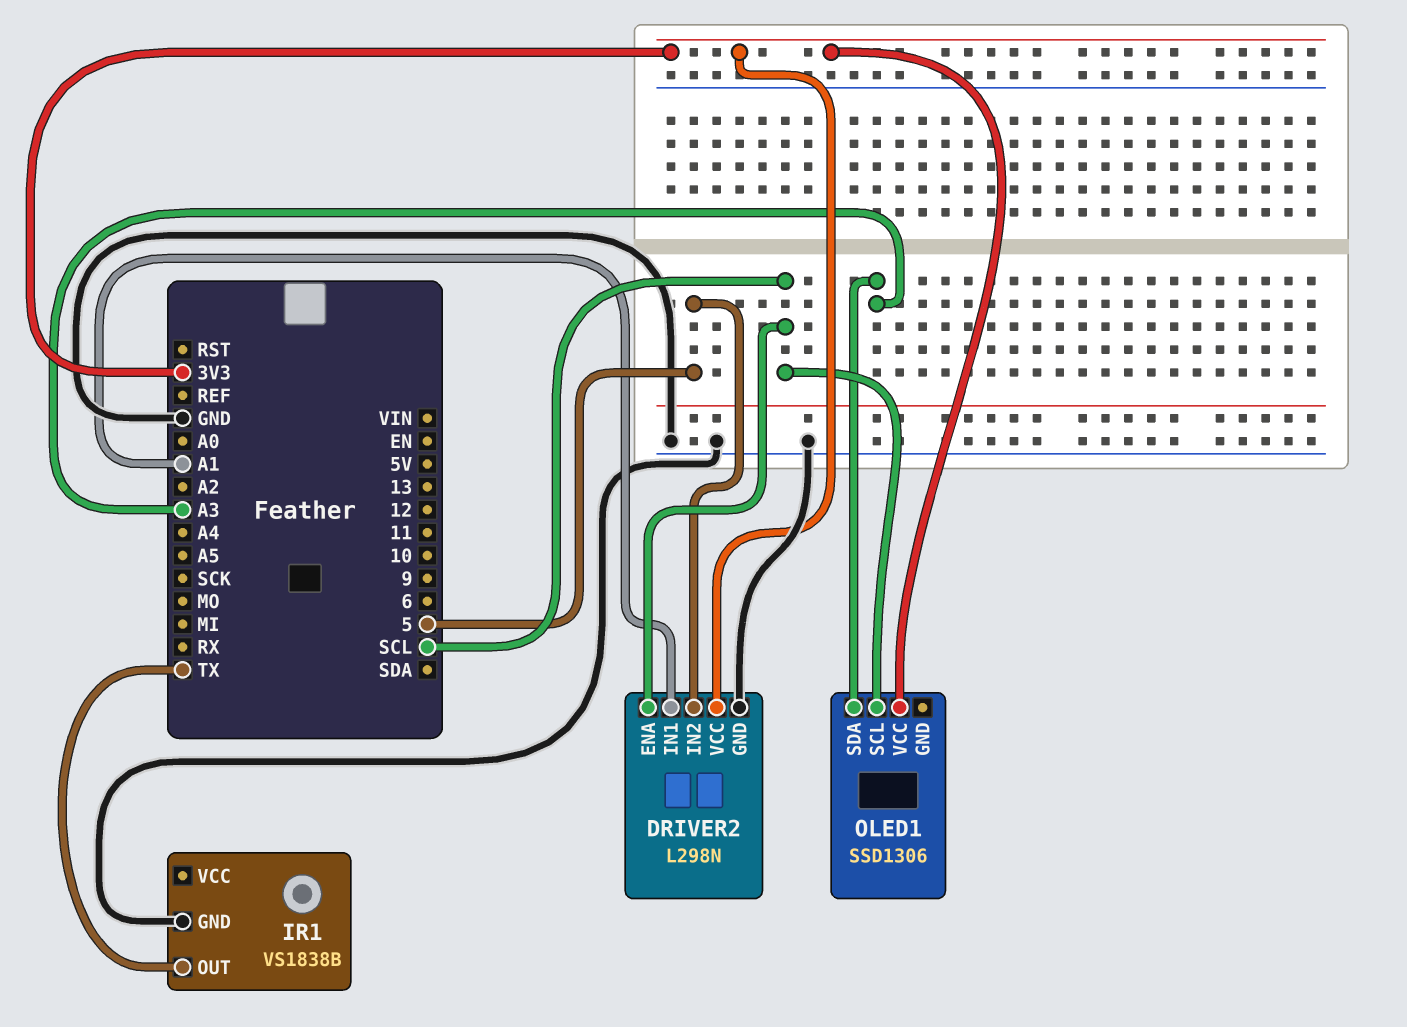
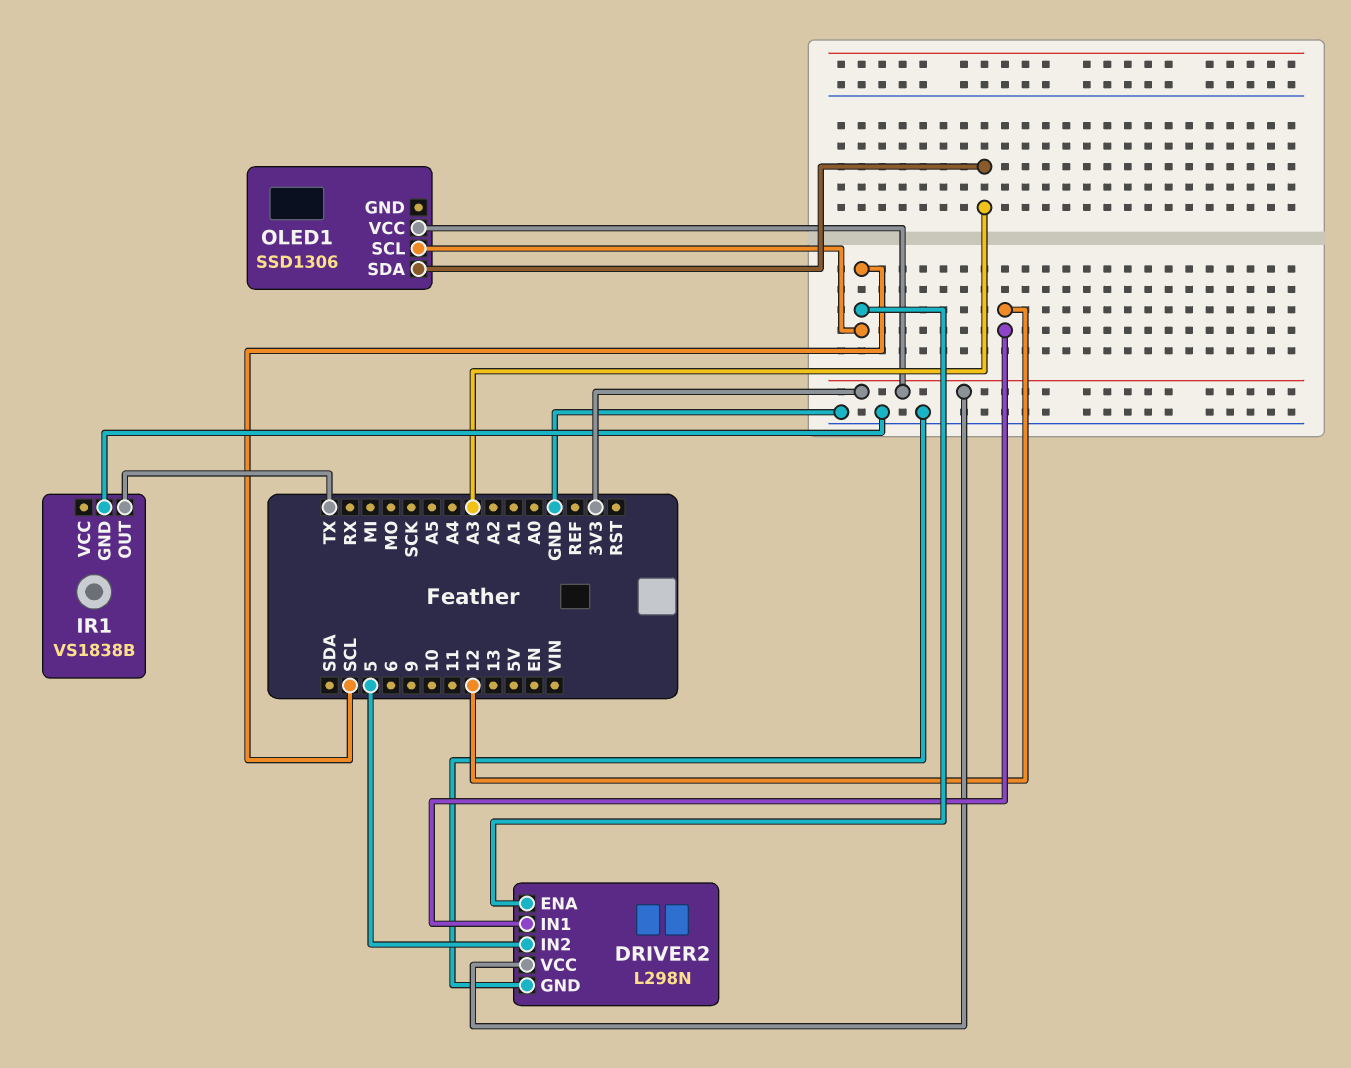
DRIVER2 pin IN1: A1 -> 12

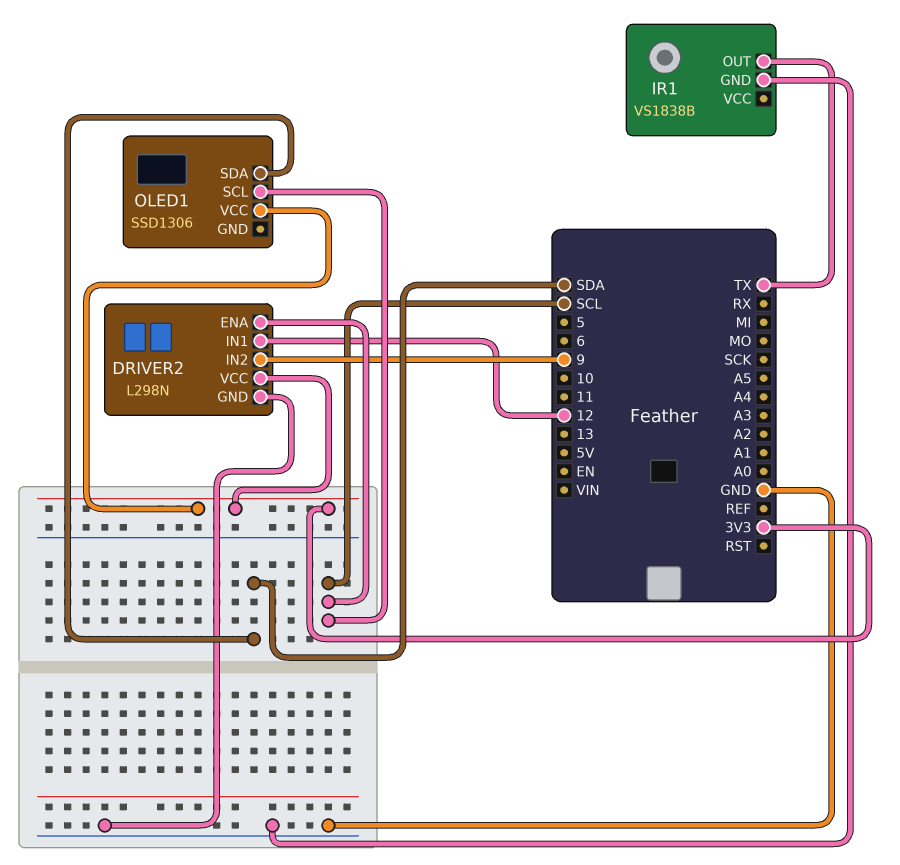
DRIVER2 pin IN2: 5 -> 9
OLED1 pin SDA: A3 -> SDA

